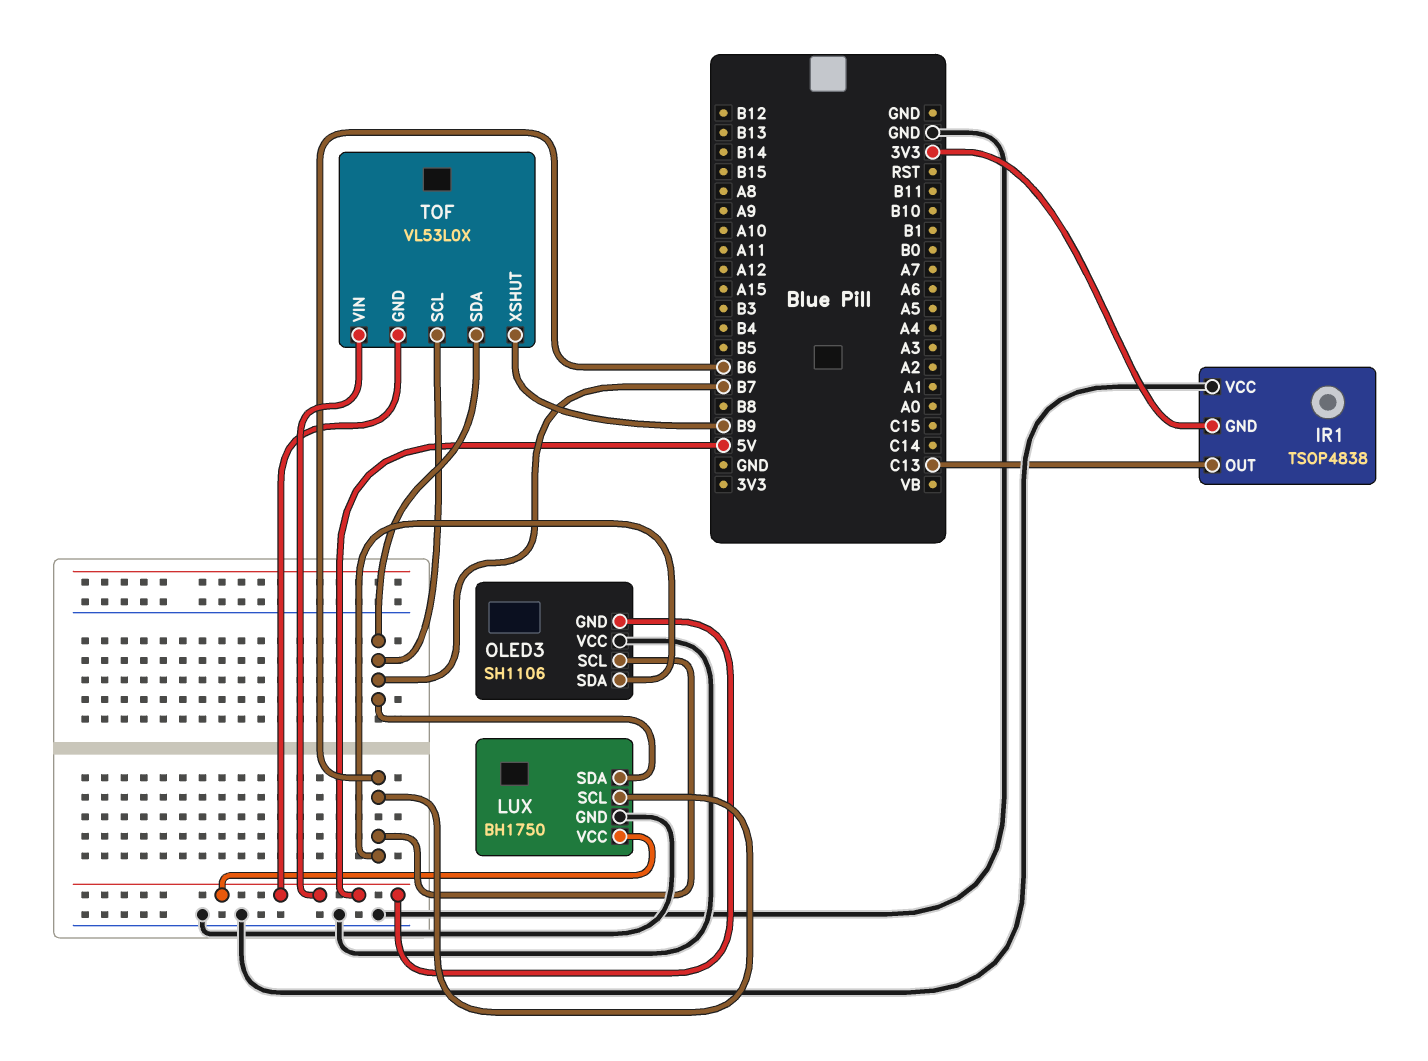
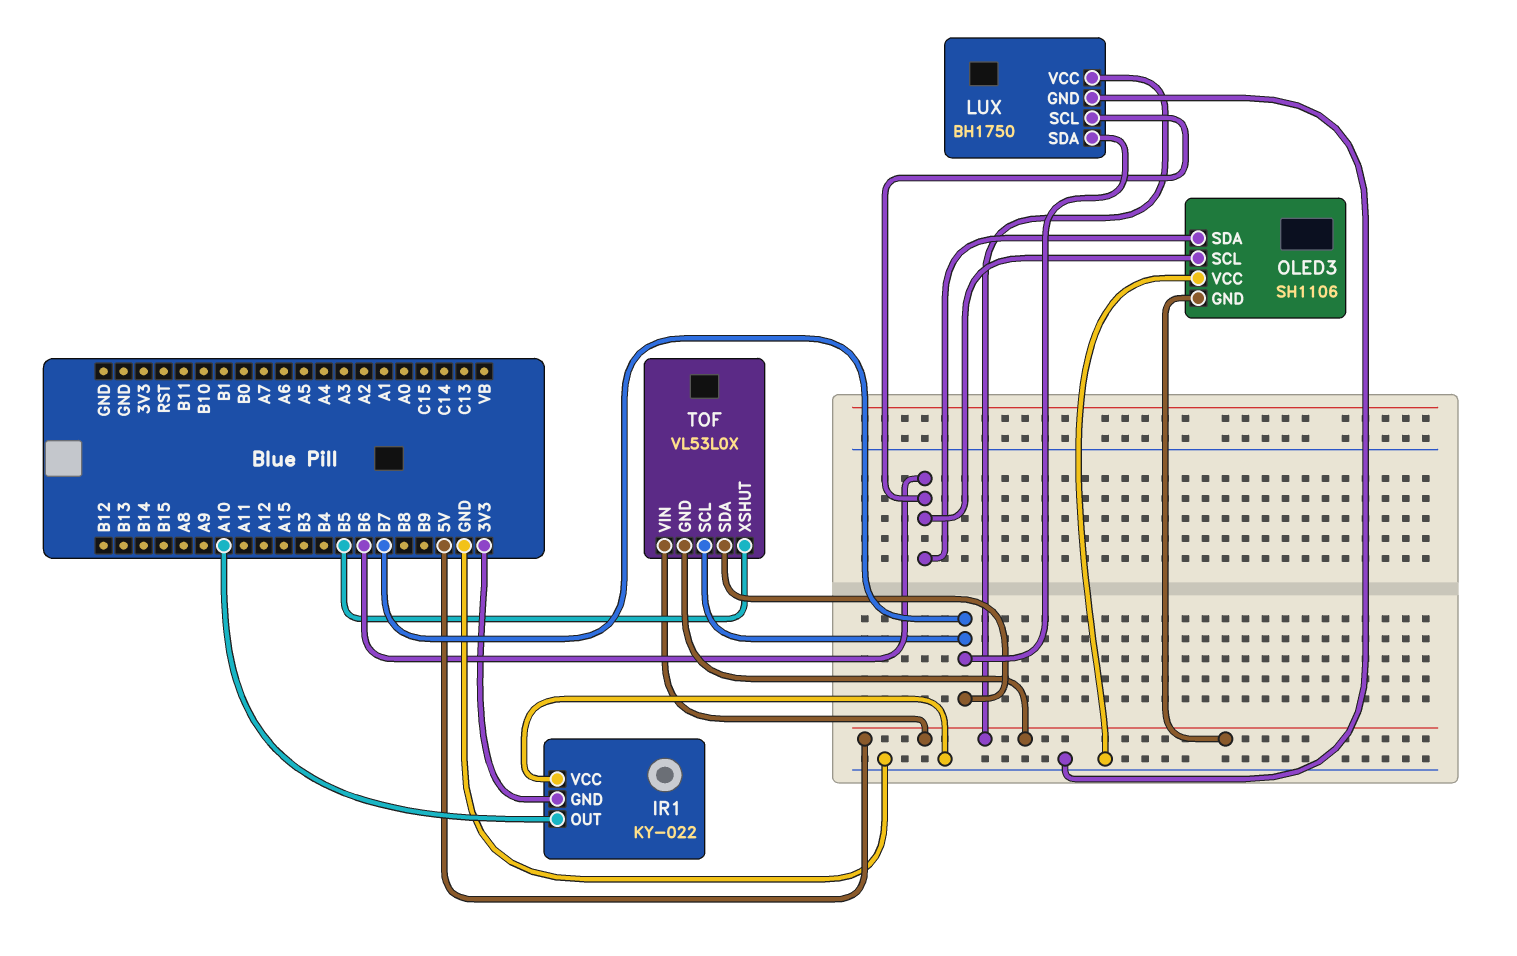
IR1: TSOP4838 -> KY-022
IR1 pin OUT: C13 -> A10
TOF pin XSHUT: B9 -> B5

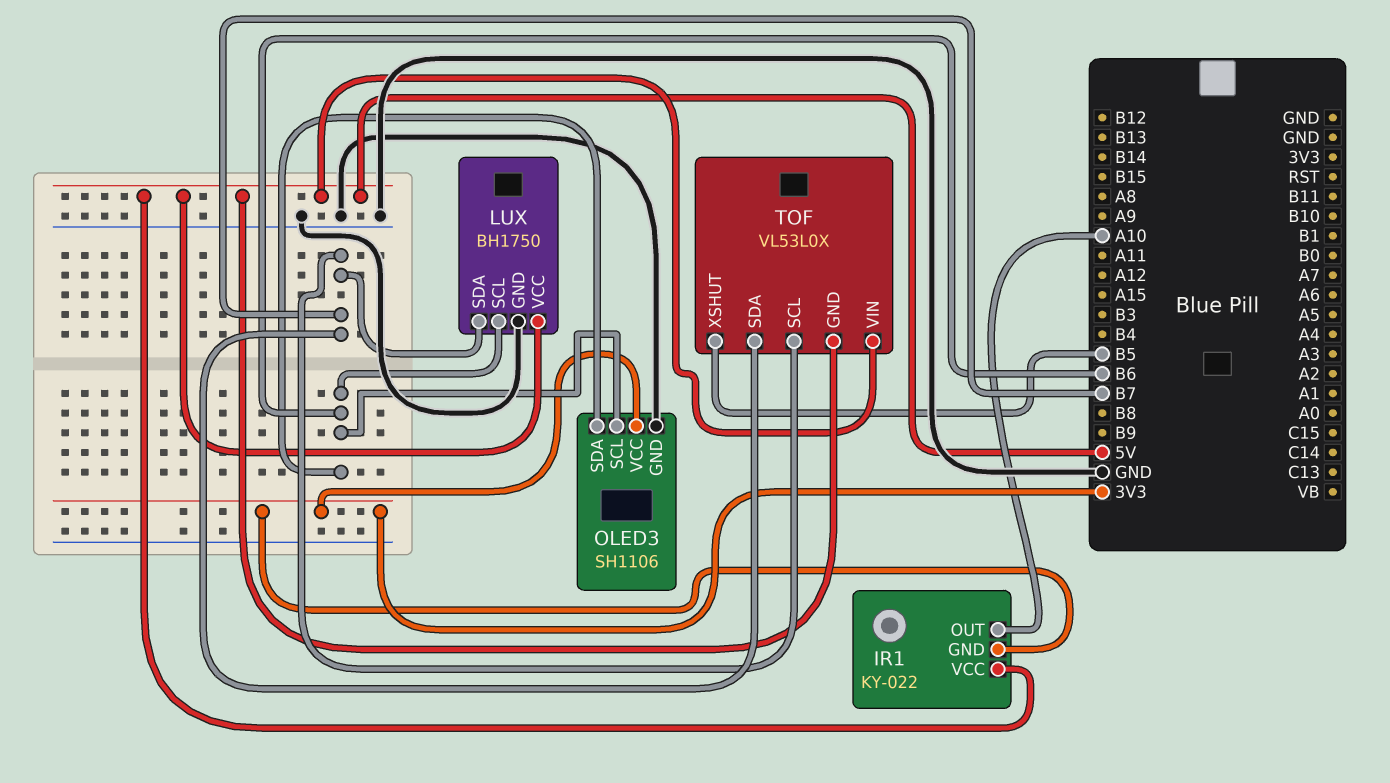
IR1 pin VCC: GND -> 5V
OLED3 pin GND: 5V -> GND
OLED3 pin VCC: GND -> 3V3

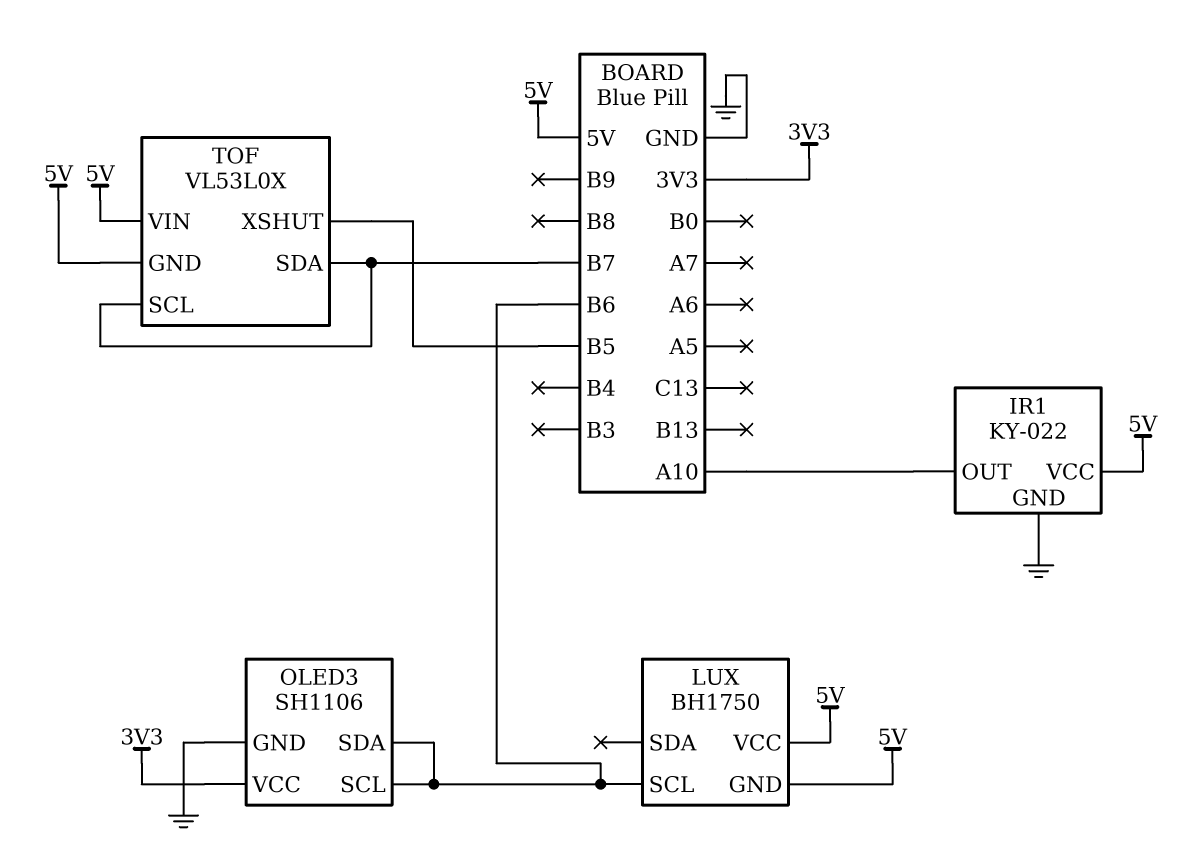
IR1 pin GND: 3V3 -> GND
LUX pin GND: GND -> 5V
LUX pin SDA: B7 -> none

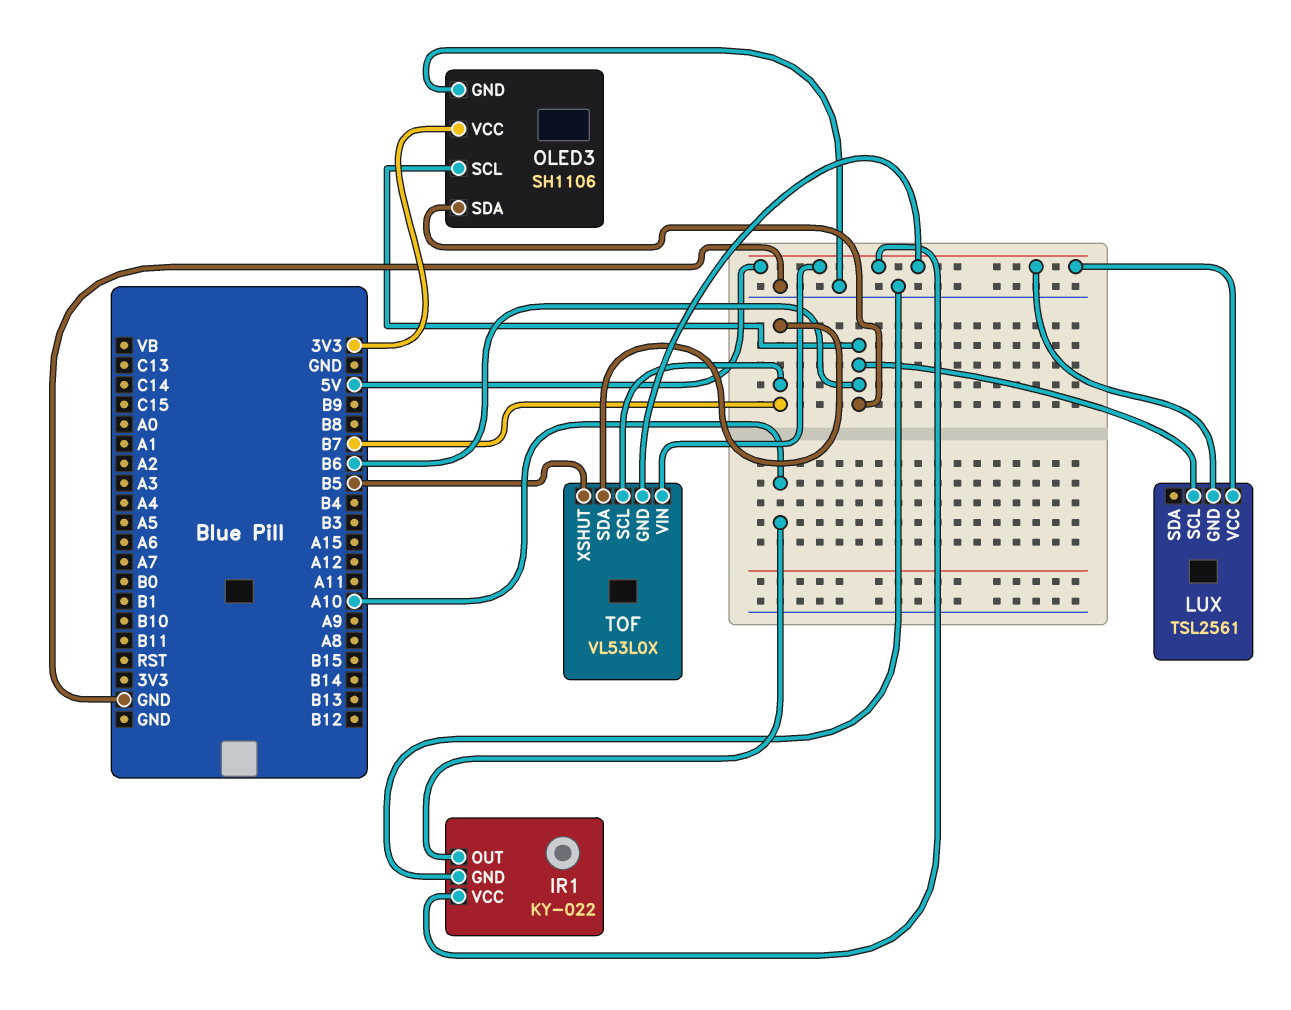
LUX: BH1750 -> TSL2561

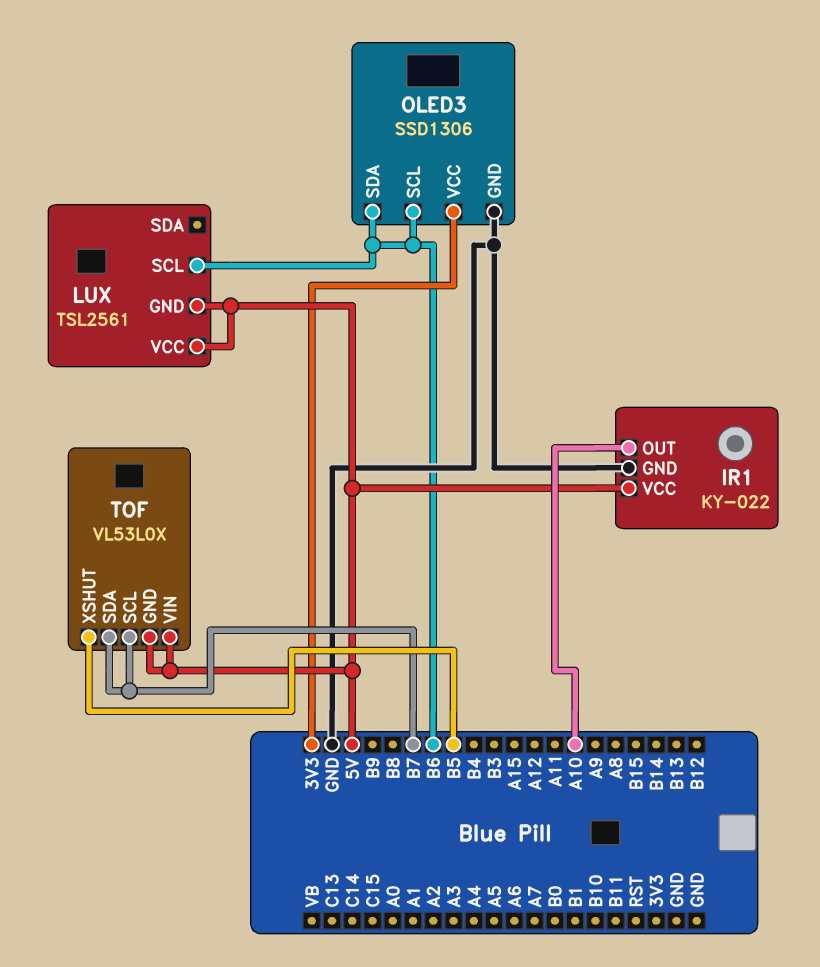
OLED3: SH1106 -> SSD1306

